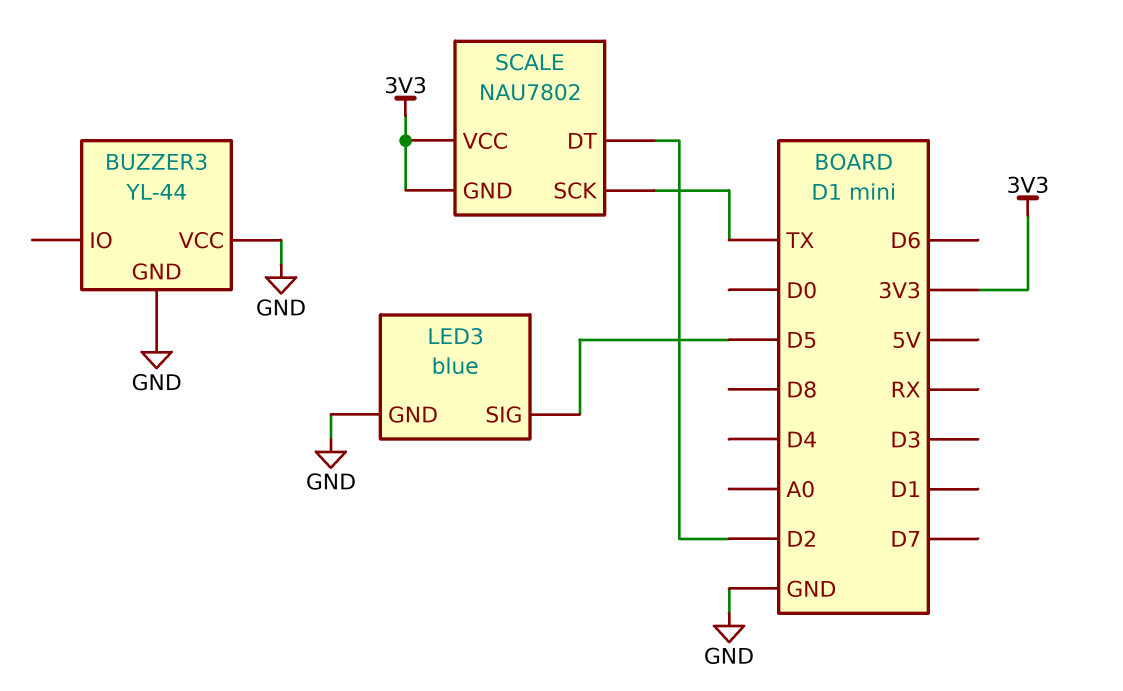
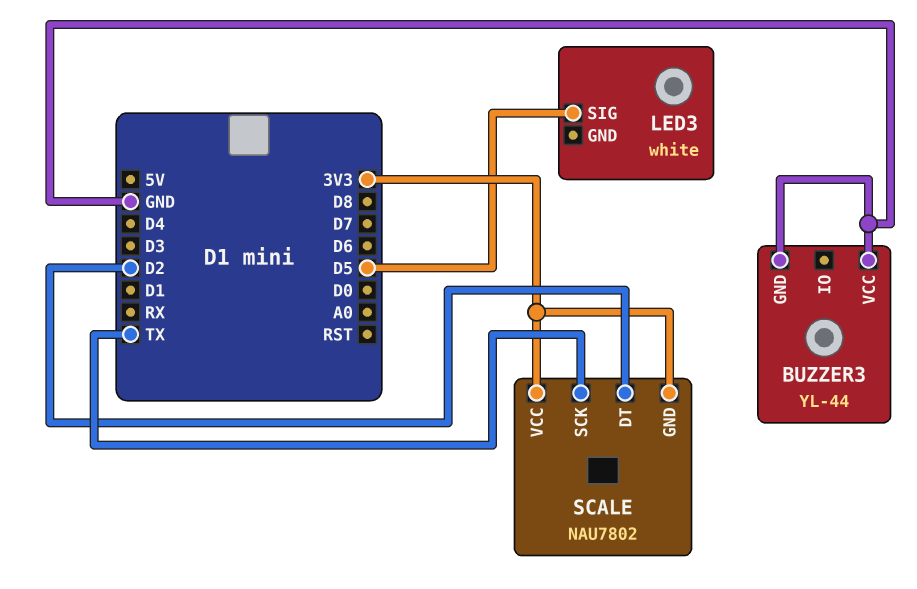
LED3: blue -> white
LED3 pin GND: GND -> none

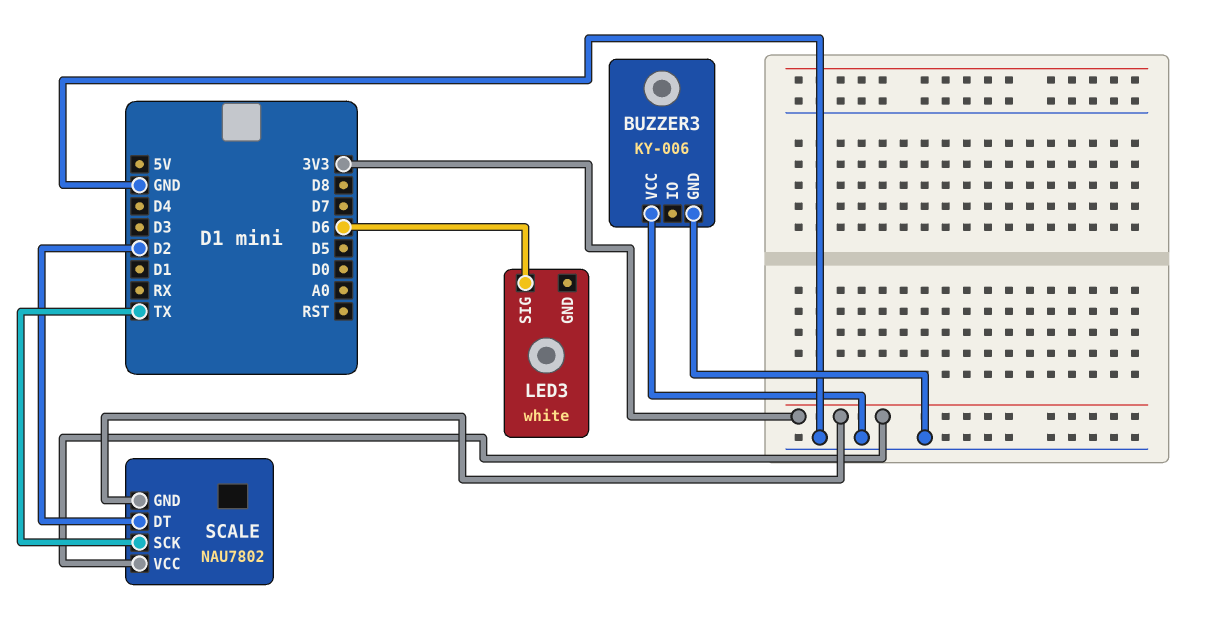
BUZZER3: YL-44 -> KY-006
LED3 pin SIG: D5 -> D6

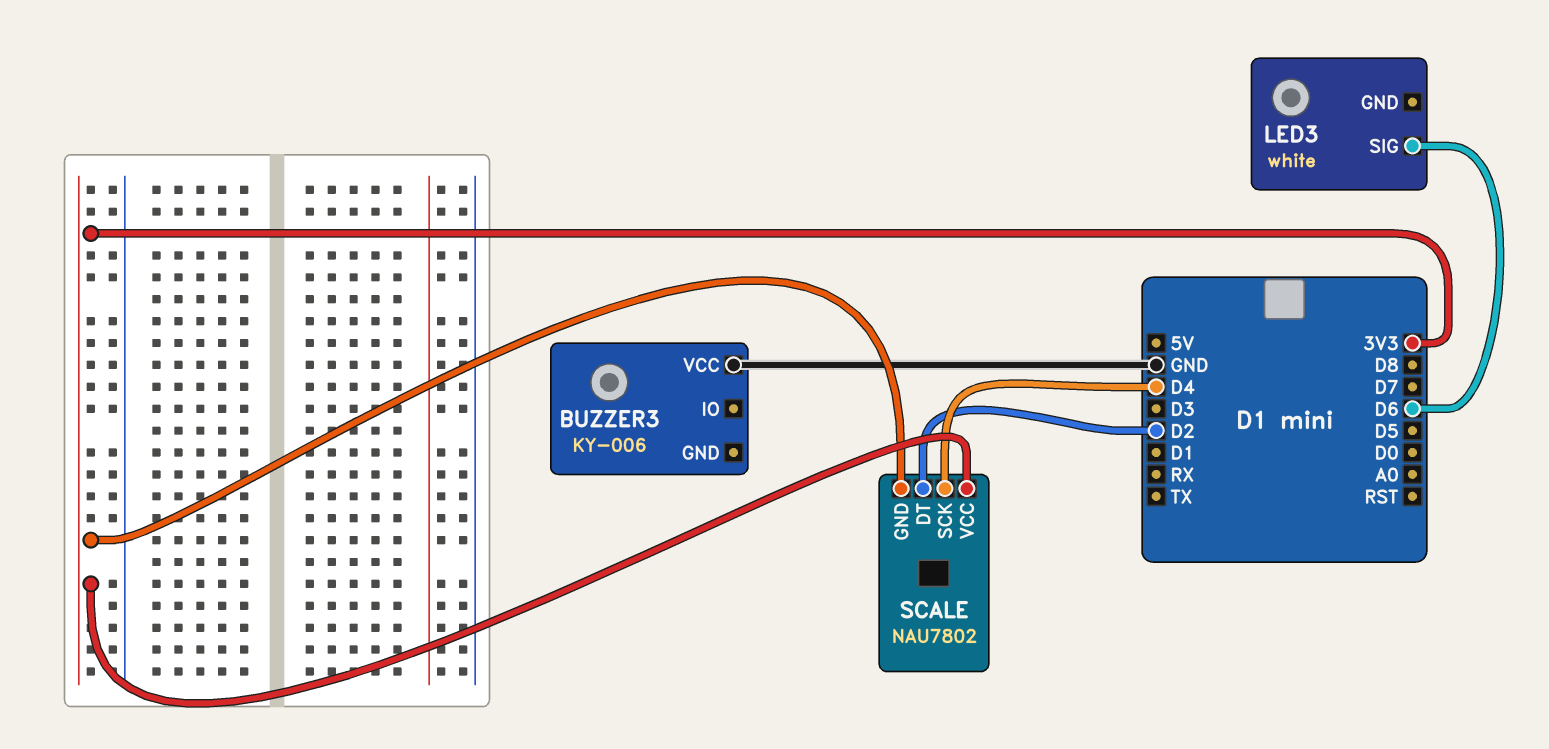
BUZZER3 pin GND: GND -> none
SCALE pin SCK: TX -> D4

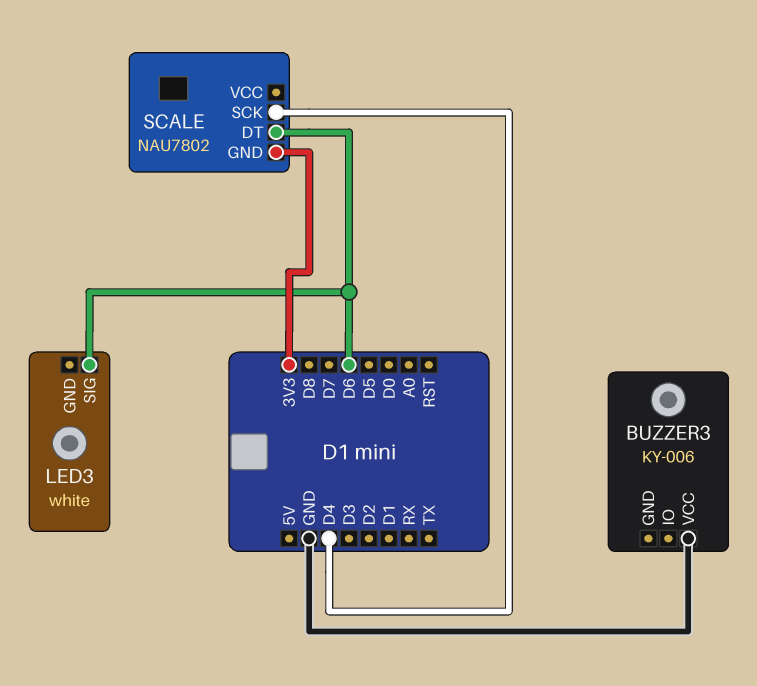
SCALE pin DT: D2 -> D6
SCALE pin VCC: 3V3 -> none

